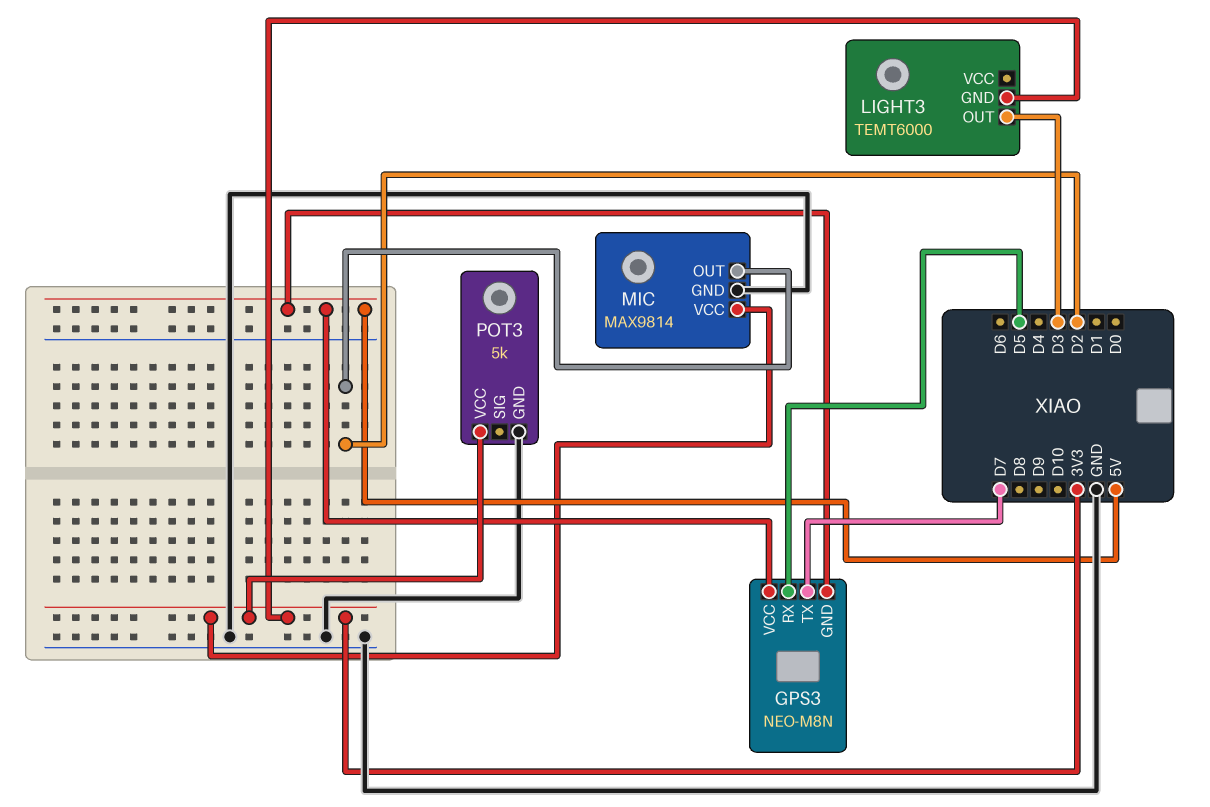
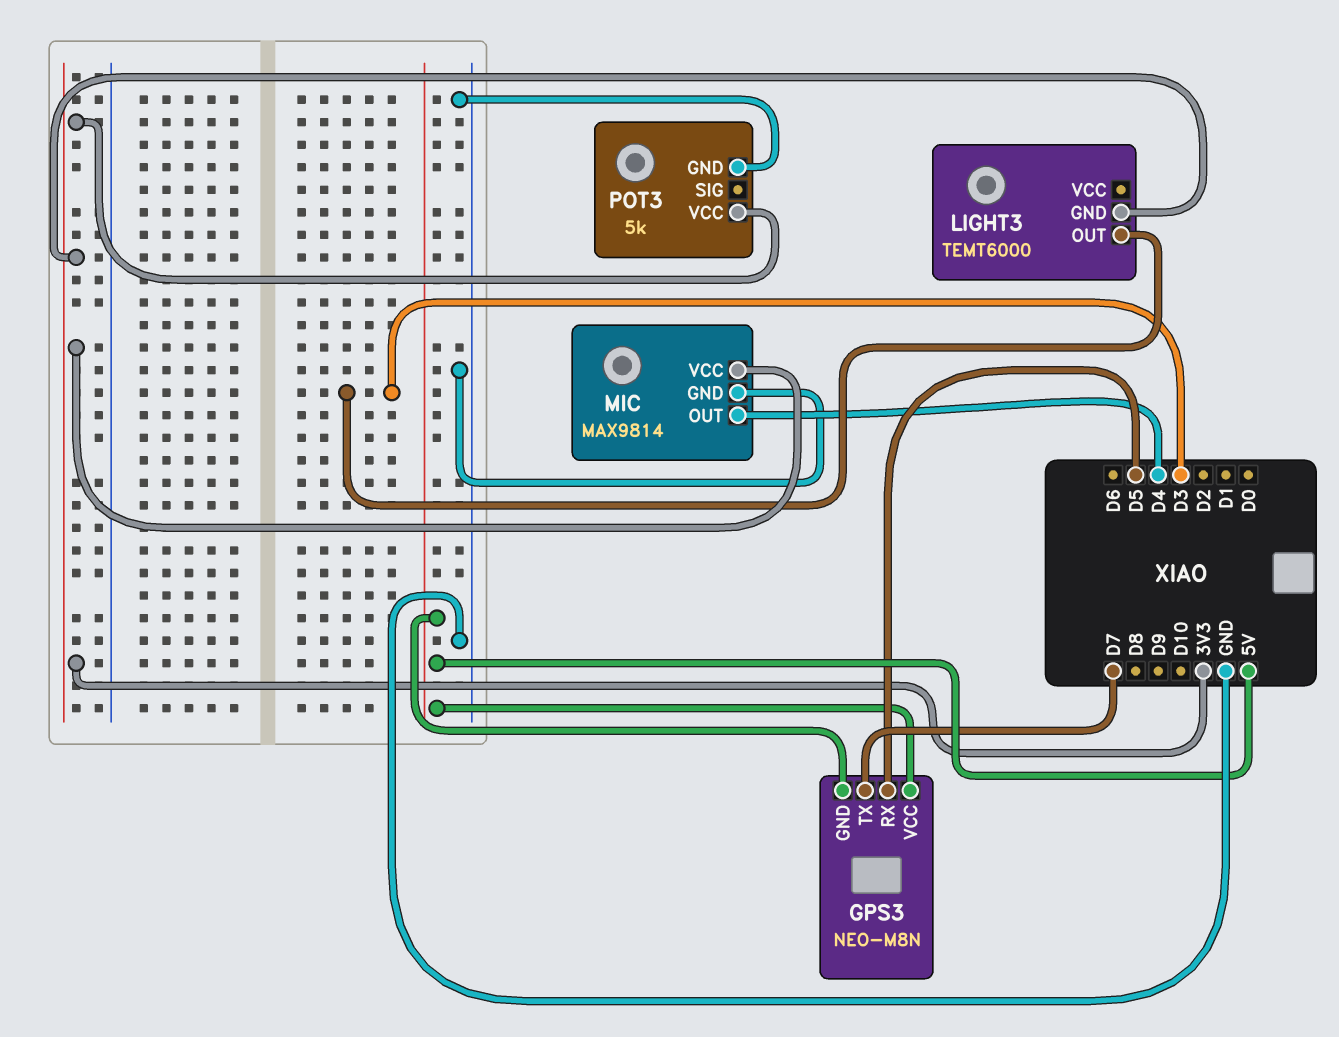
MIC pin OUT: D2 -> D4

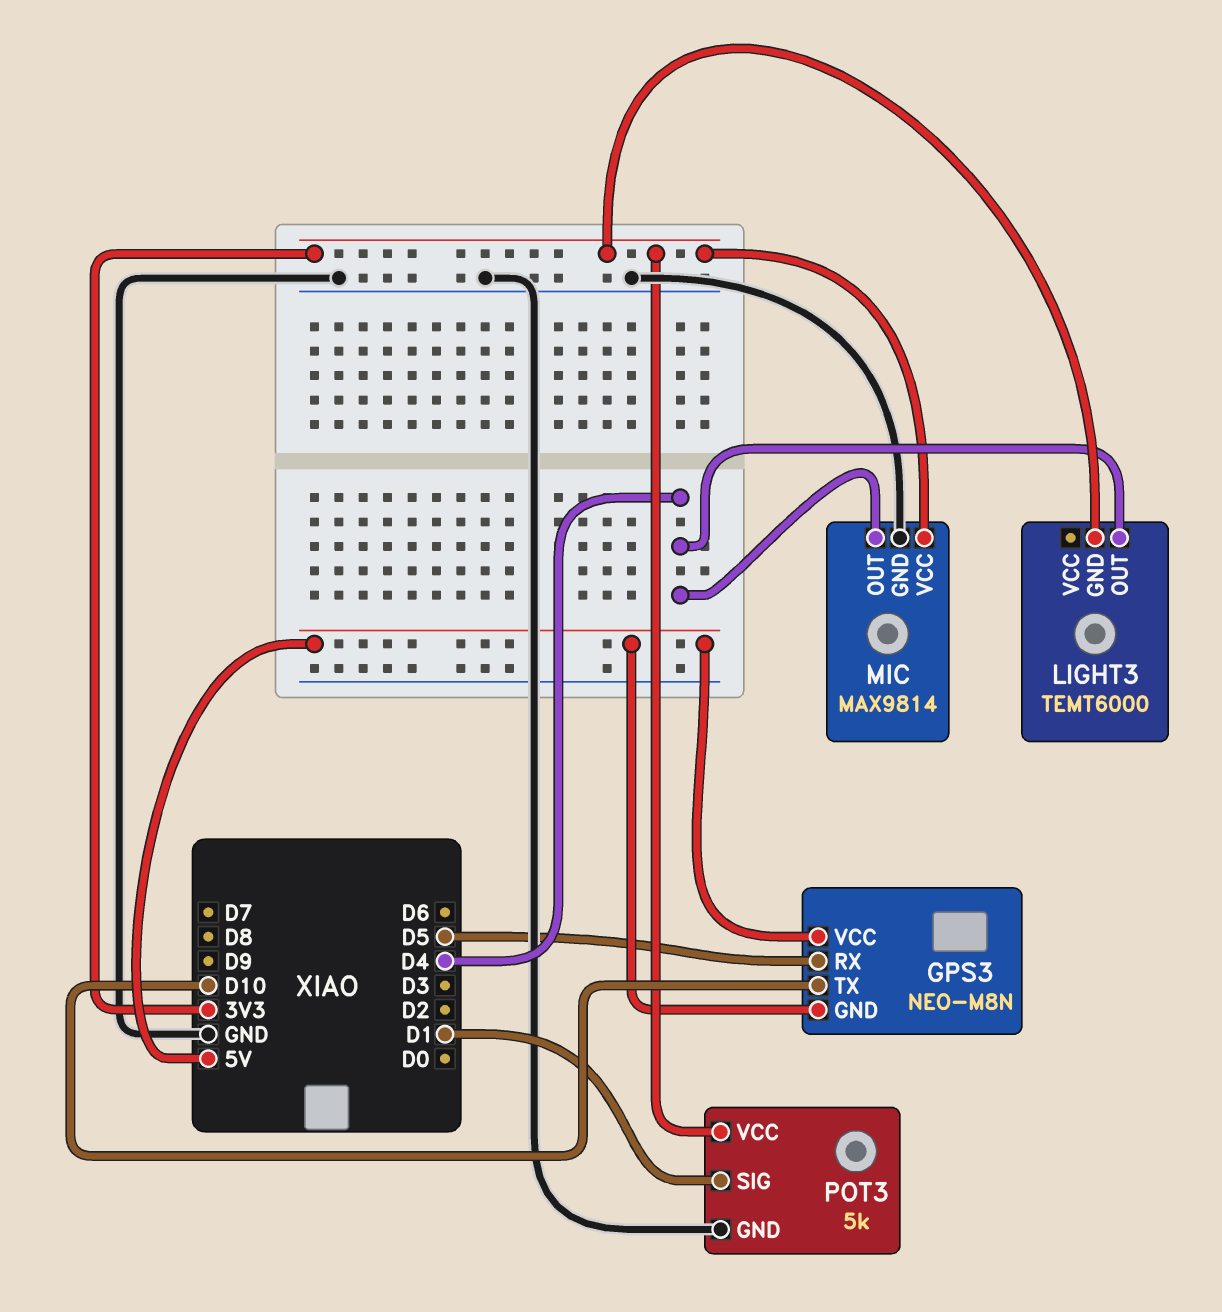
GPS3 pin TX: D7 -> D10
LIGHT3 pin OUT: D3 -> D4
POT3 pin SIG: none -> D1

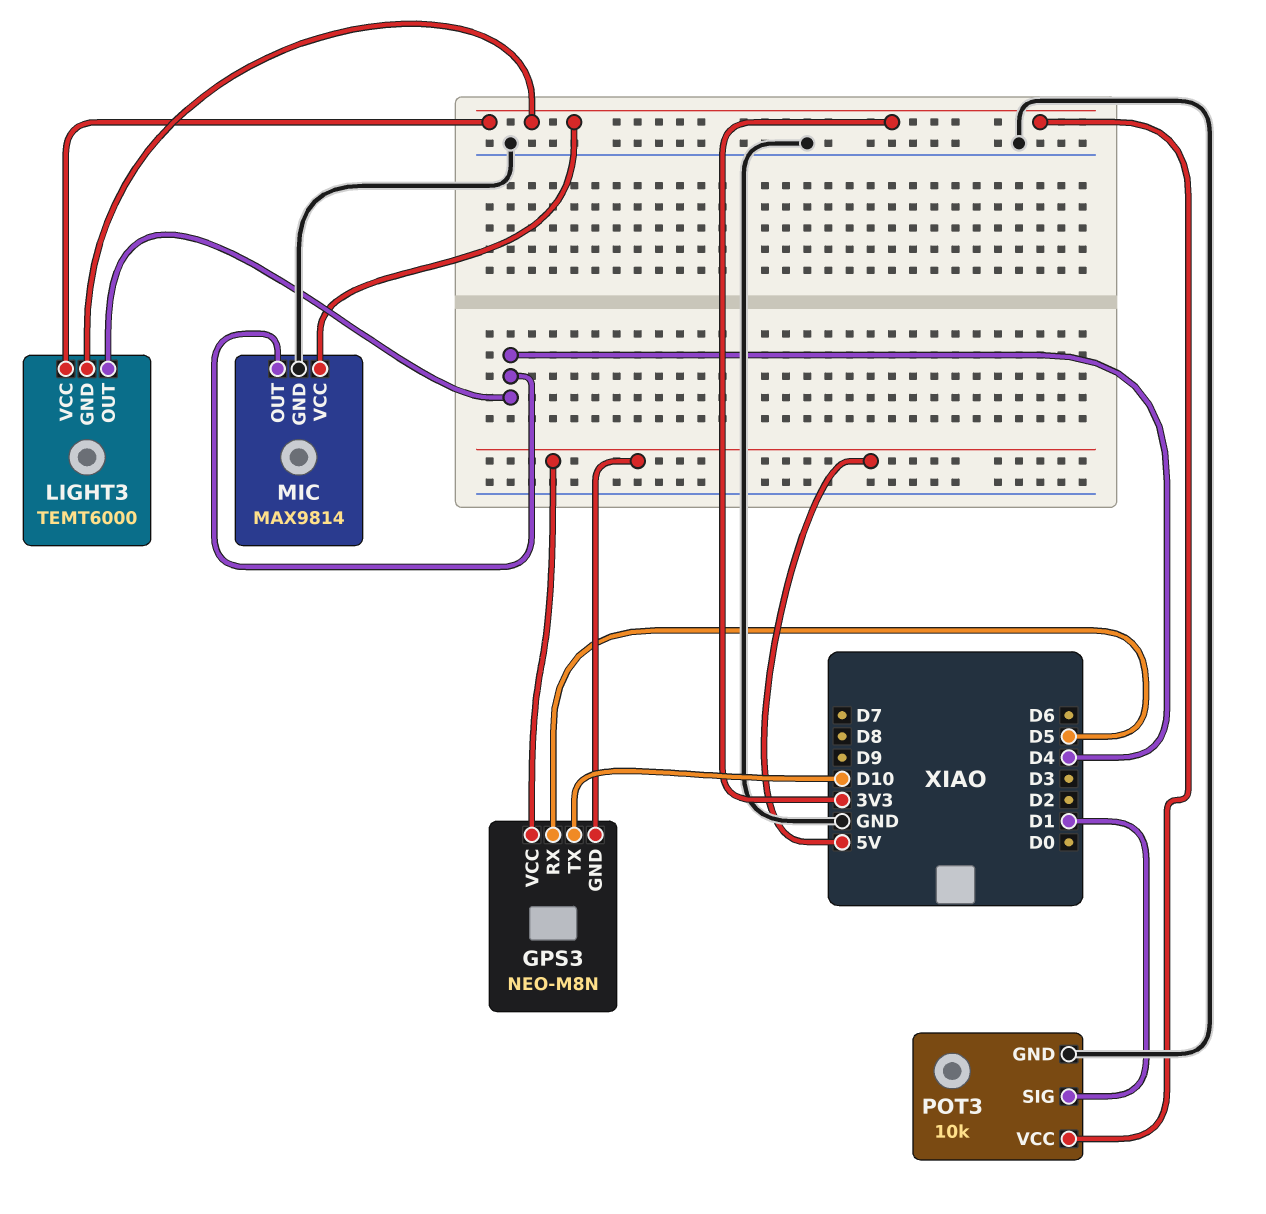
LIGHT3 pin VCC: none -> 3V3
POT3: 5k -> 10k

